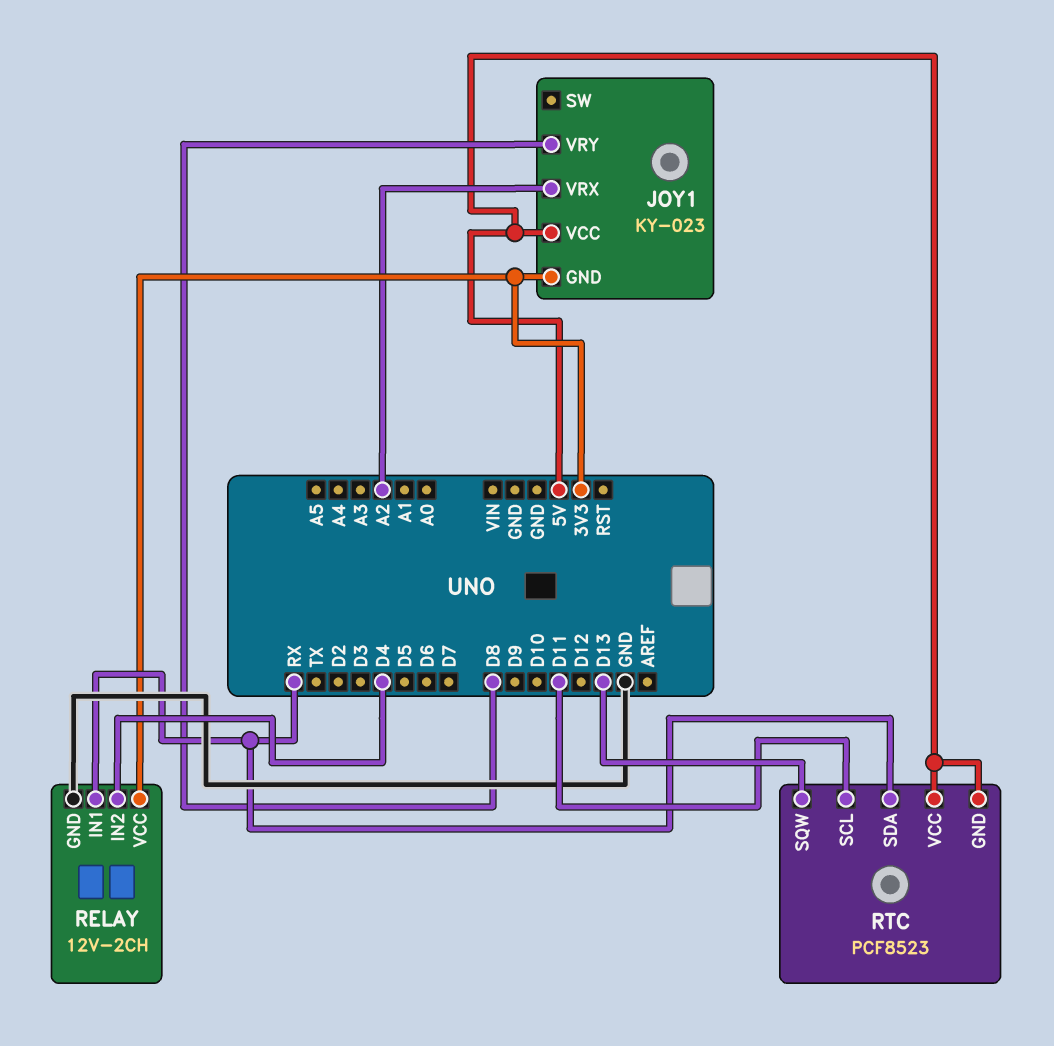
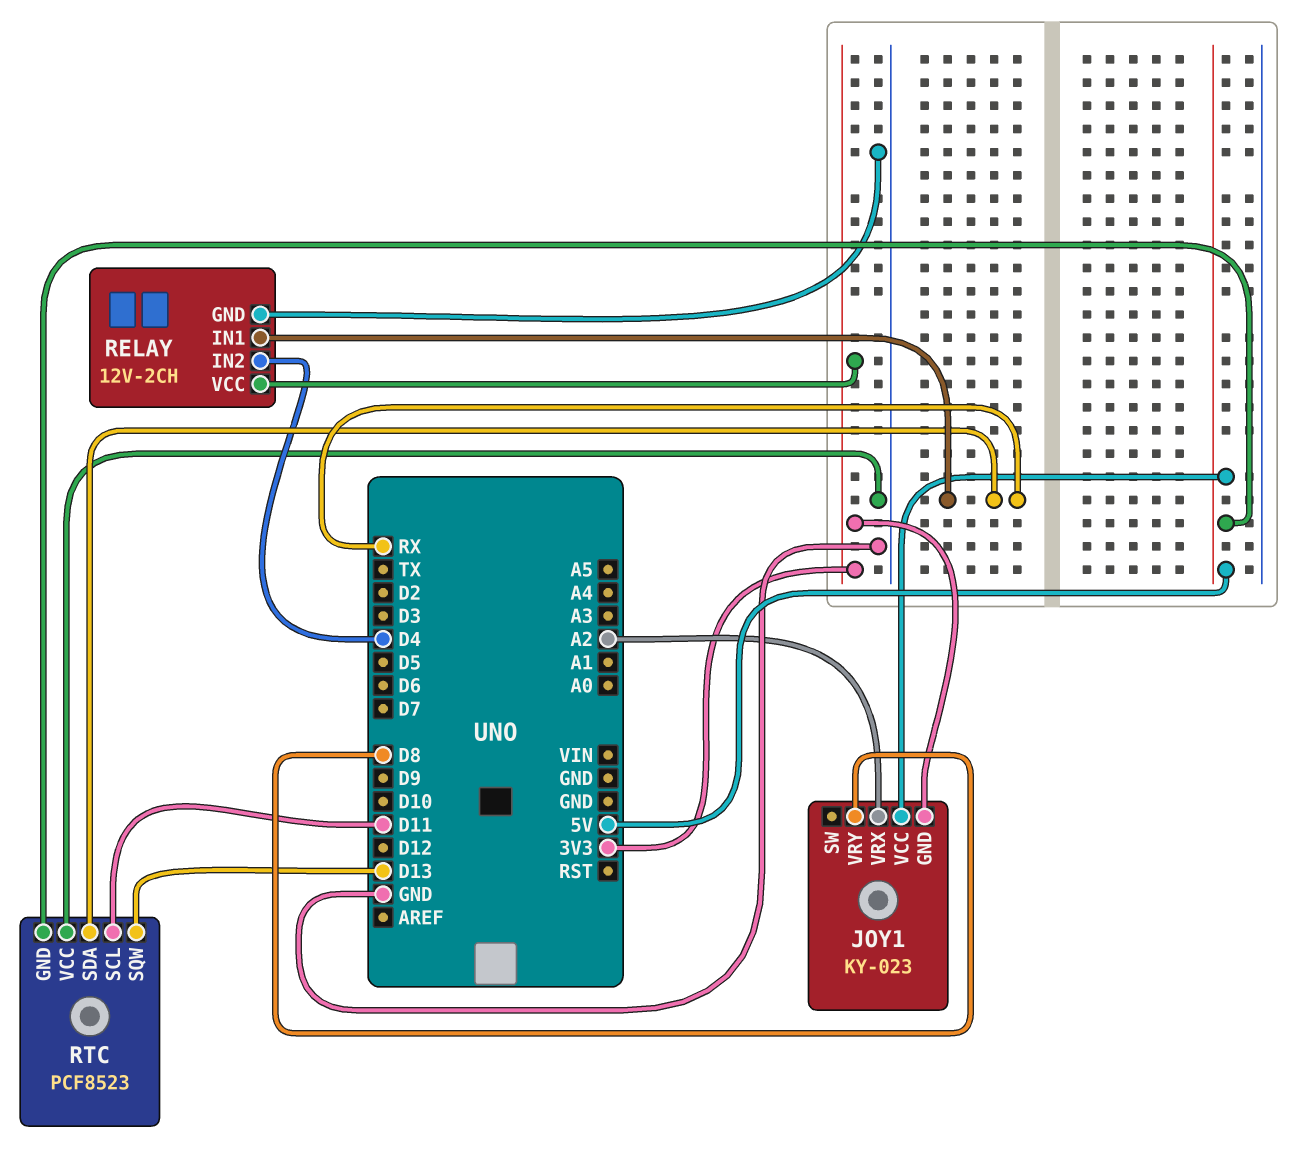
RTC pin VCC: 5V -> GND

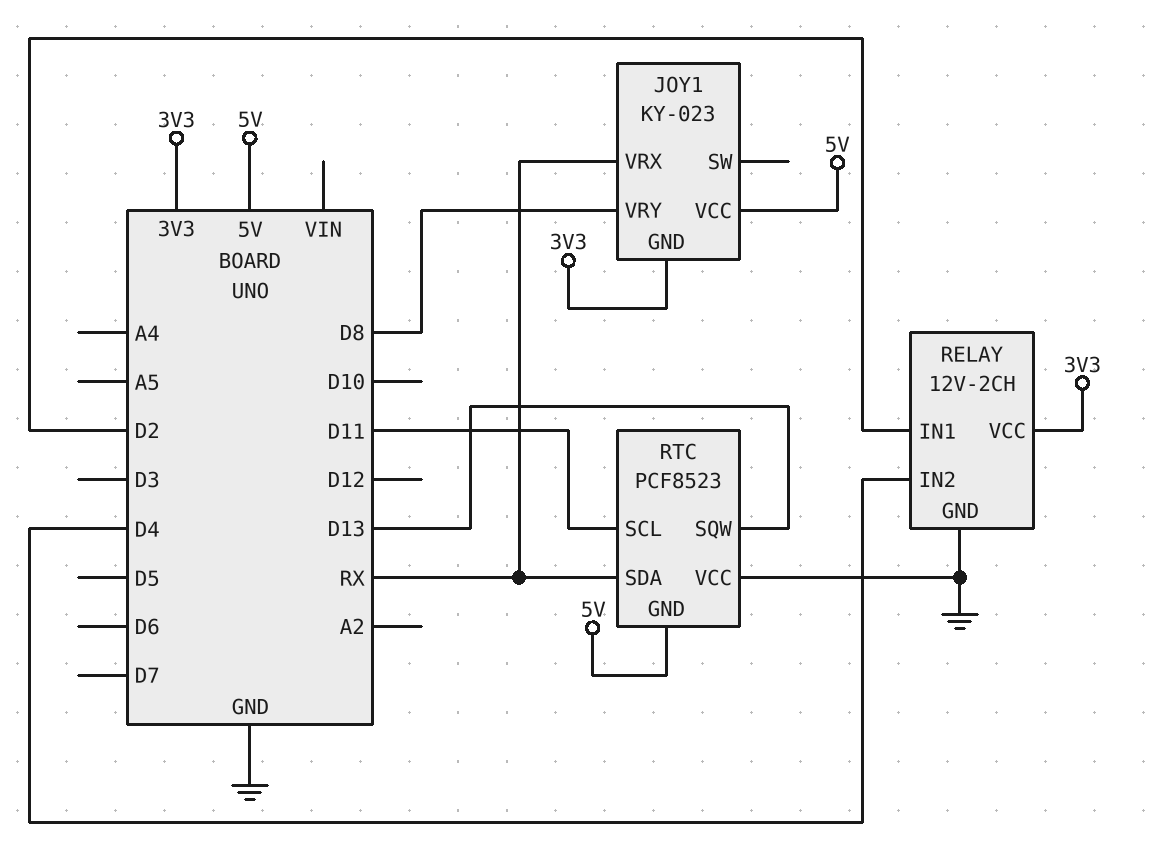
JOY1 pin VRX: A2 -> RX
RELAY pin IN1: RX -> D2

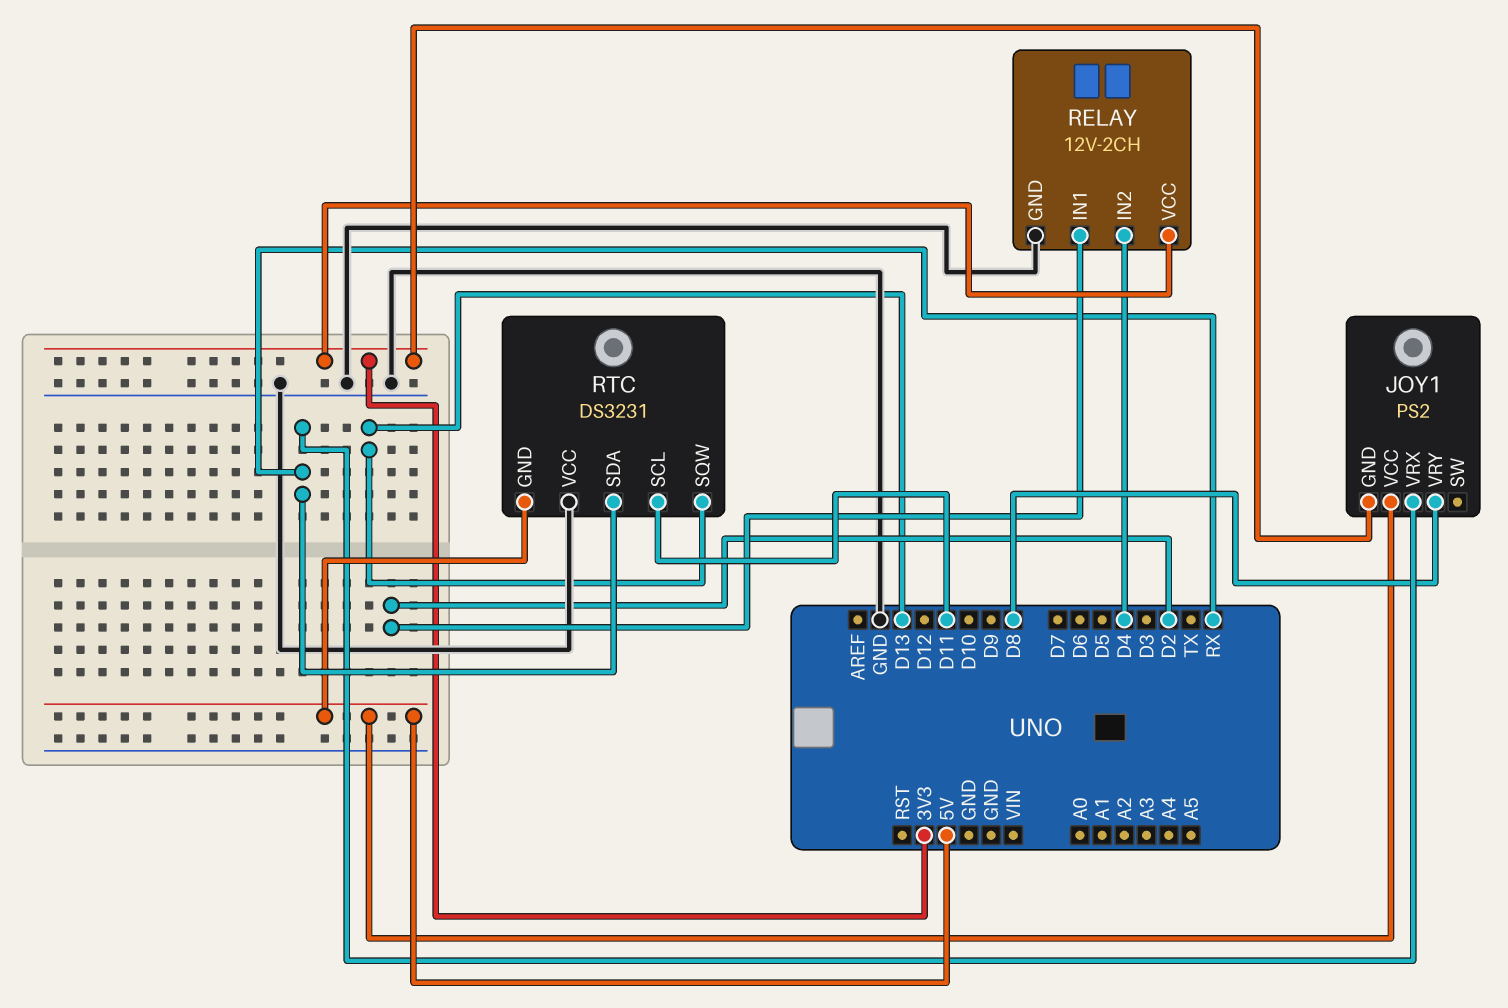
JOY1: KY-023 -> PS2
RTC: PCF8523 -> DS3231

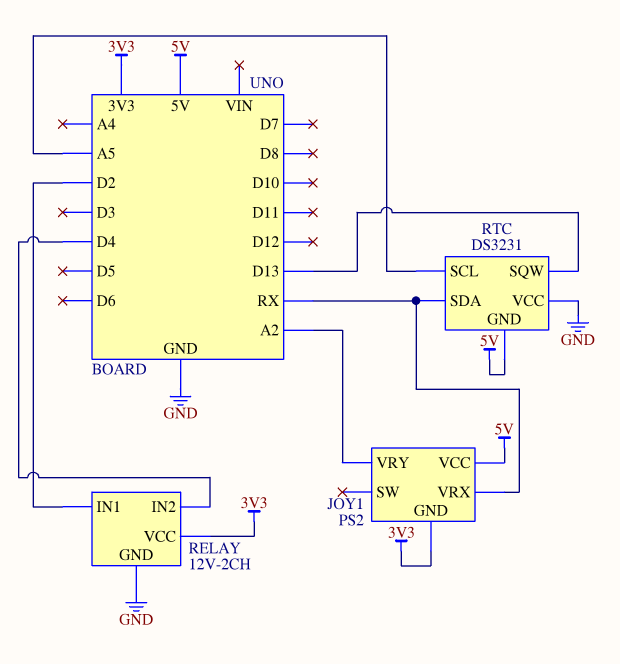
JOY1 pin VRY: D8 -> A2
RTC pin SCL: D11 -> A5

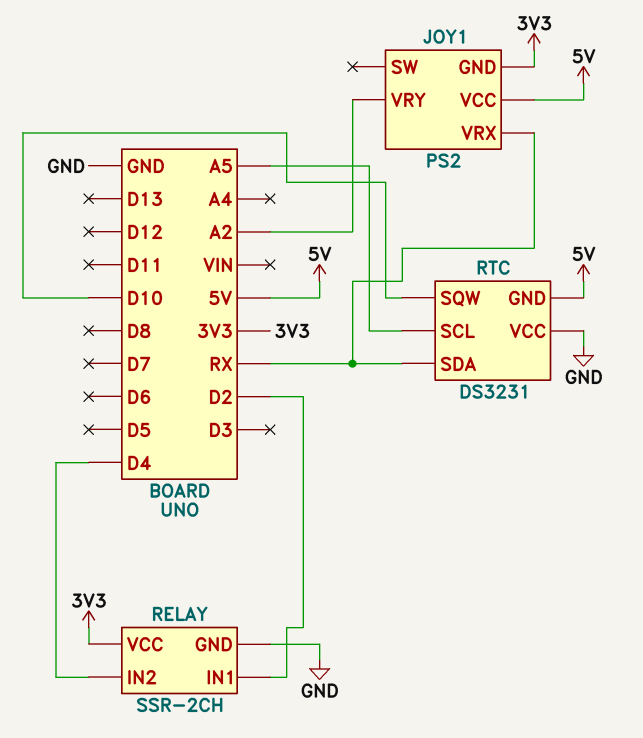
RELAY: 12V-2CH -> SSR-2CH
RTC pin SQW: D13 -> D10

